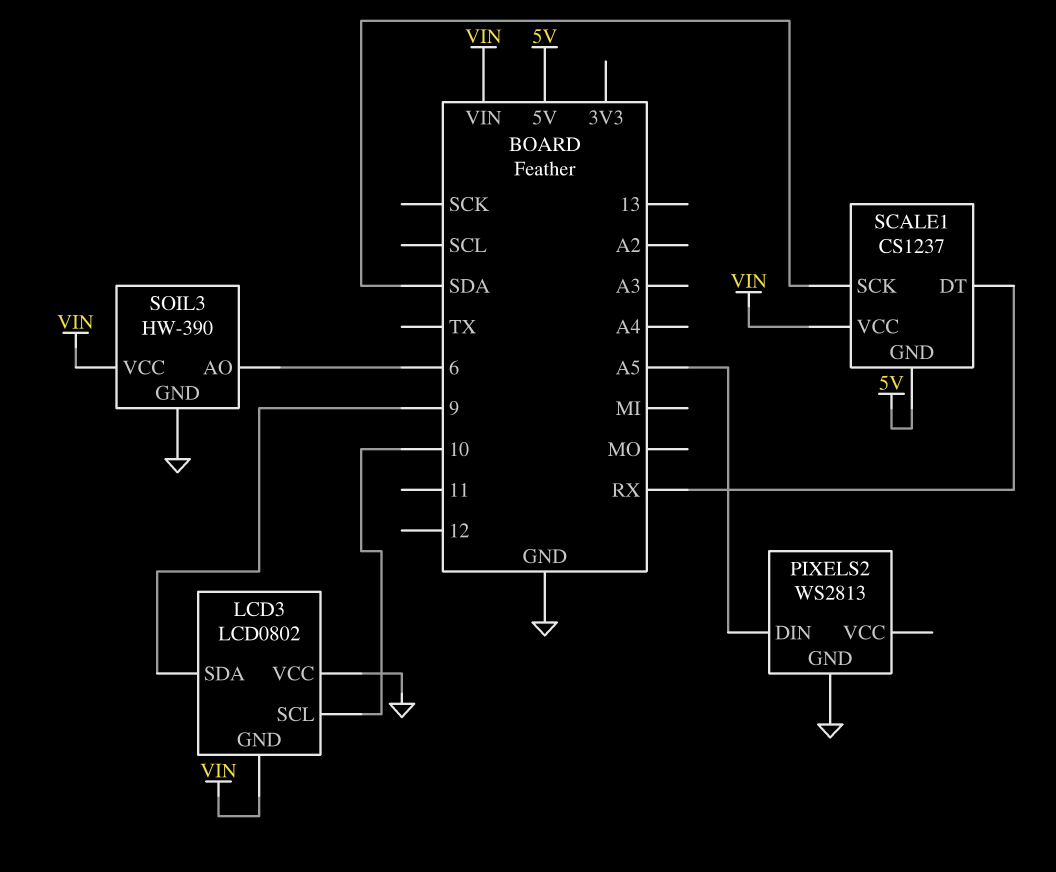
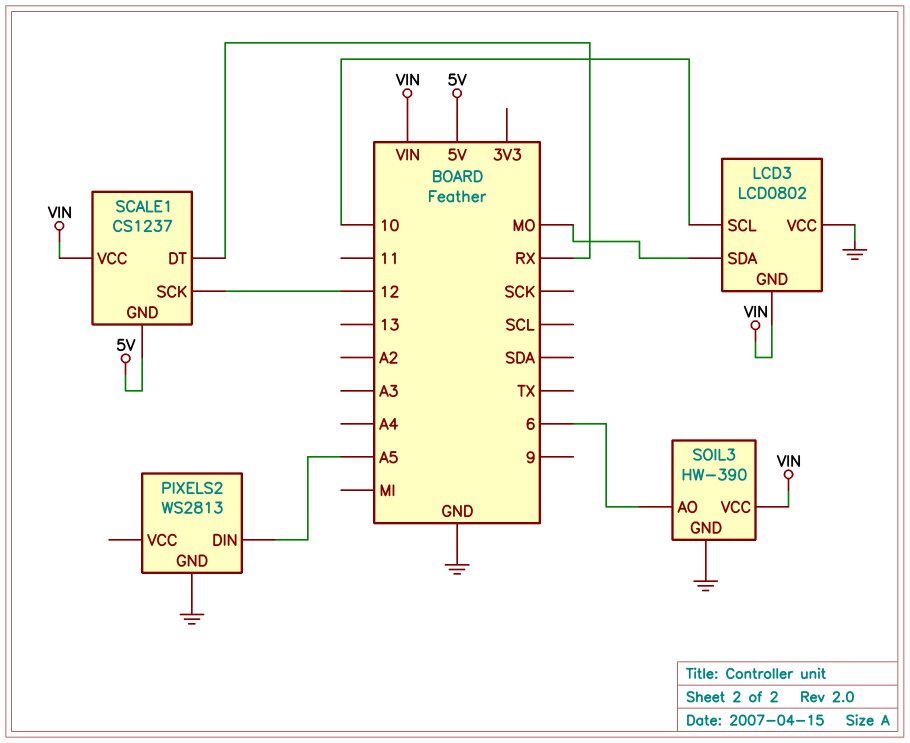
LCD3 pin SDA: 9 -> MO
SCALE1 pin SCK: SDA -> 12

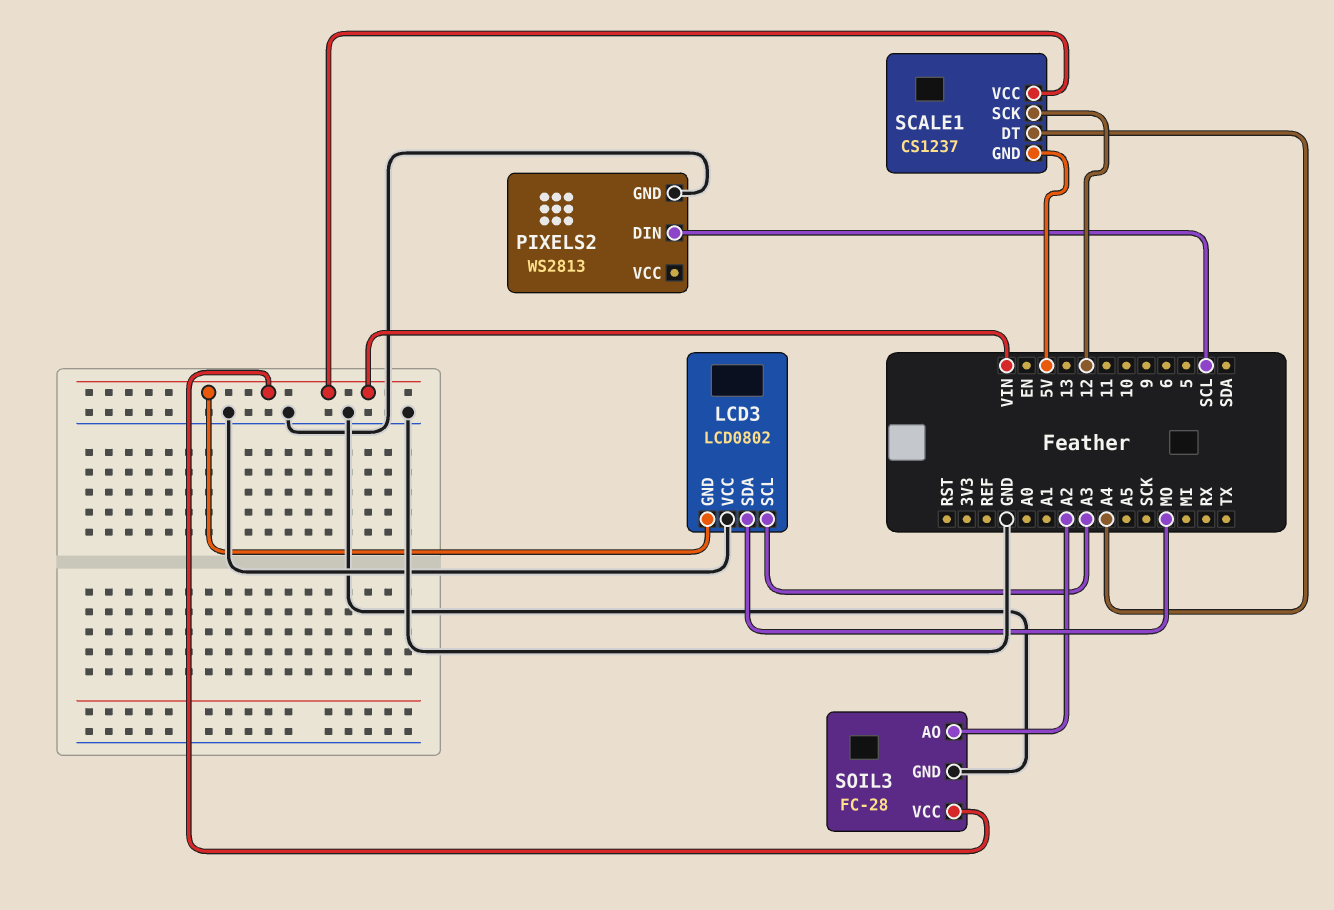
LCD3 pin SCL: 10 -> A3
PIXELS2 pin DIN: A5 -> SCL
SCALE1 pin DT: RX -> A4
SOIL3: HW-390 -> FC-28
SOIL3 pin AO: 6 -> A2

